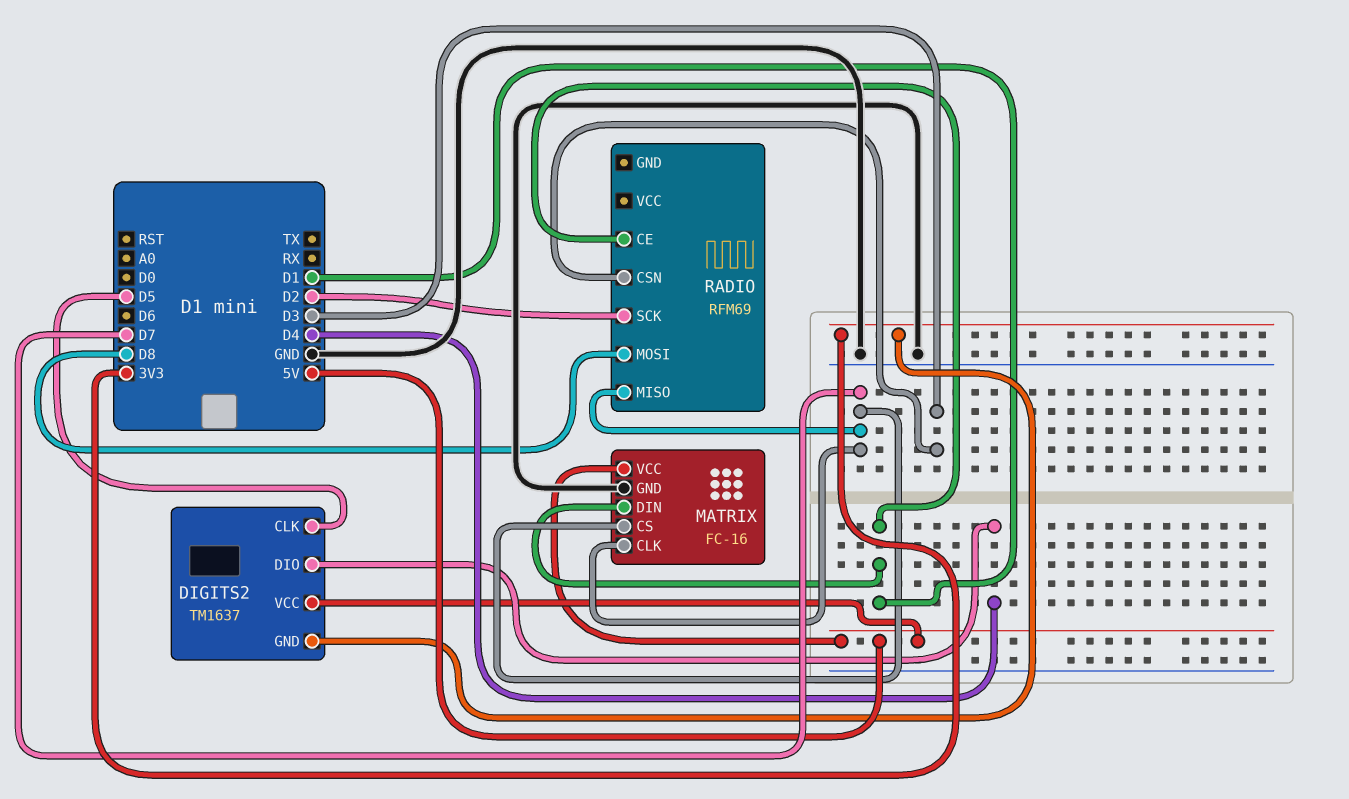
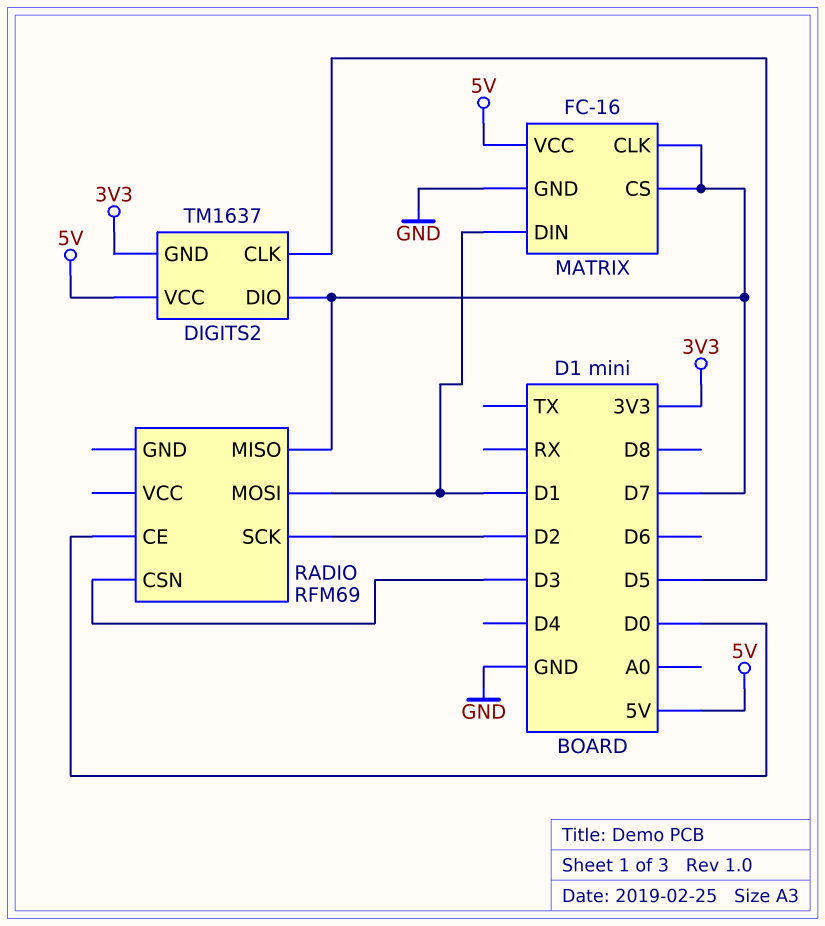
DIGITS2 pin DIO: D4 -> D7
RADIO pin CE: D1 -> D0
RADIO pin MOSI: D8 -> D1

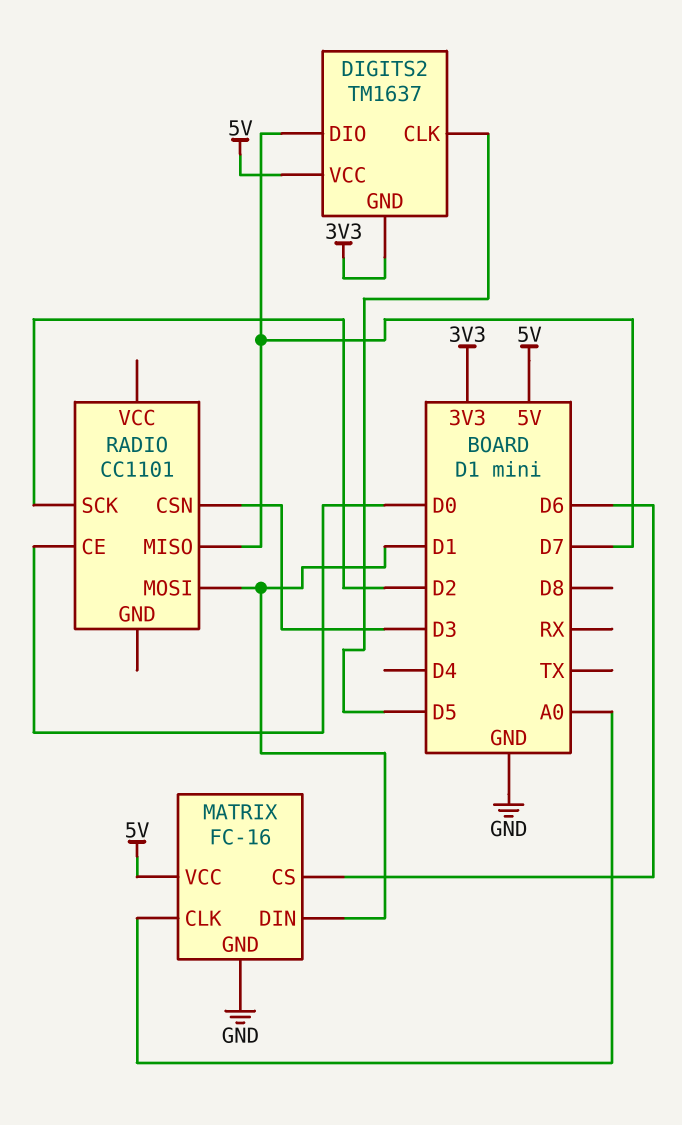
MATRIX pin CLK: D7 -> A0
MATRIX pin CS: D7 -> D6
RADIO: RFM69 -> CC1101

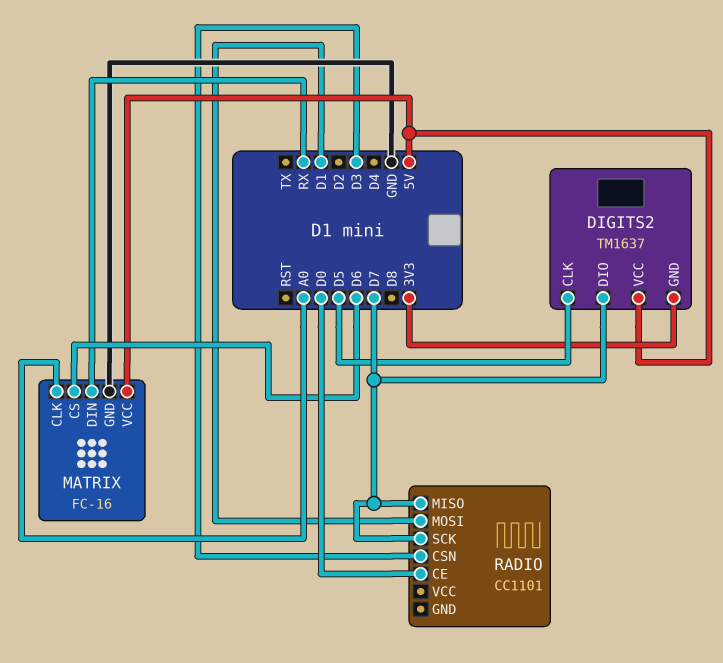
MATRIX pin DIN: D1 -> RX
RADIO pin SCK: D2 -> D7

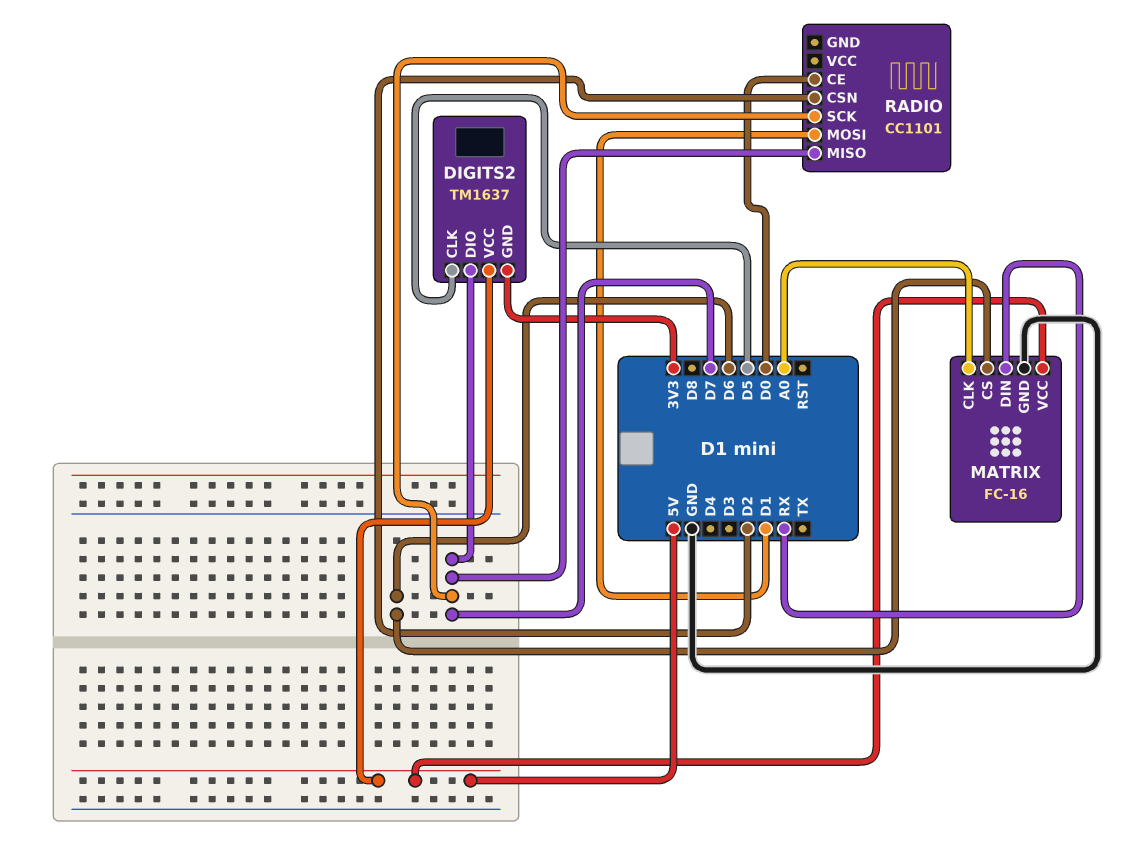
RADIO pin CSN: D3 -> D2

